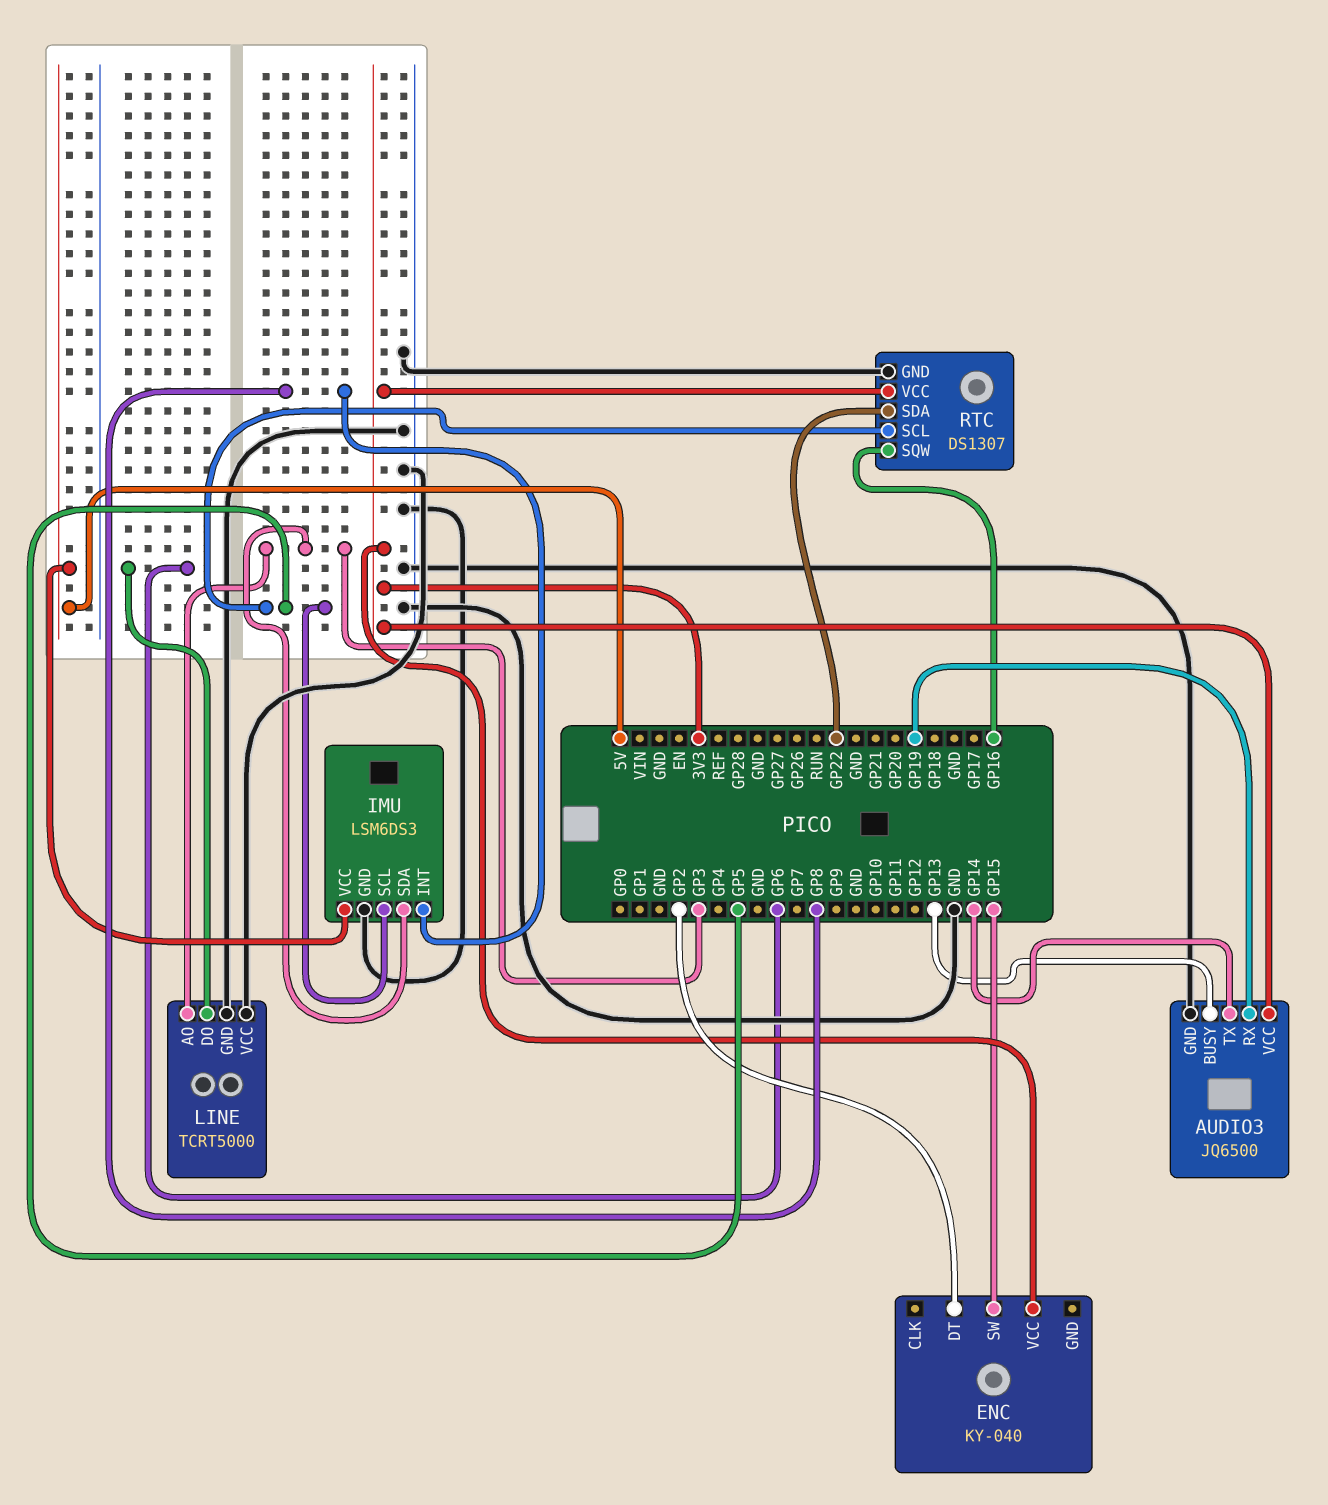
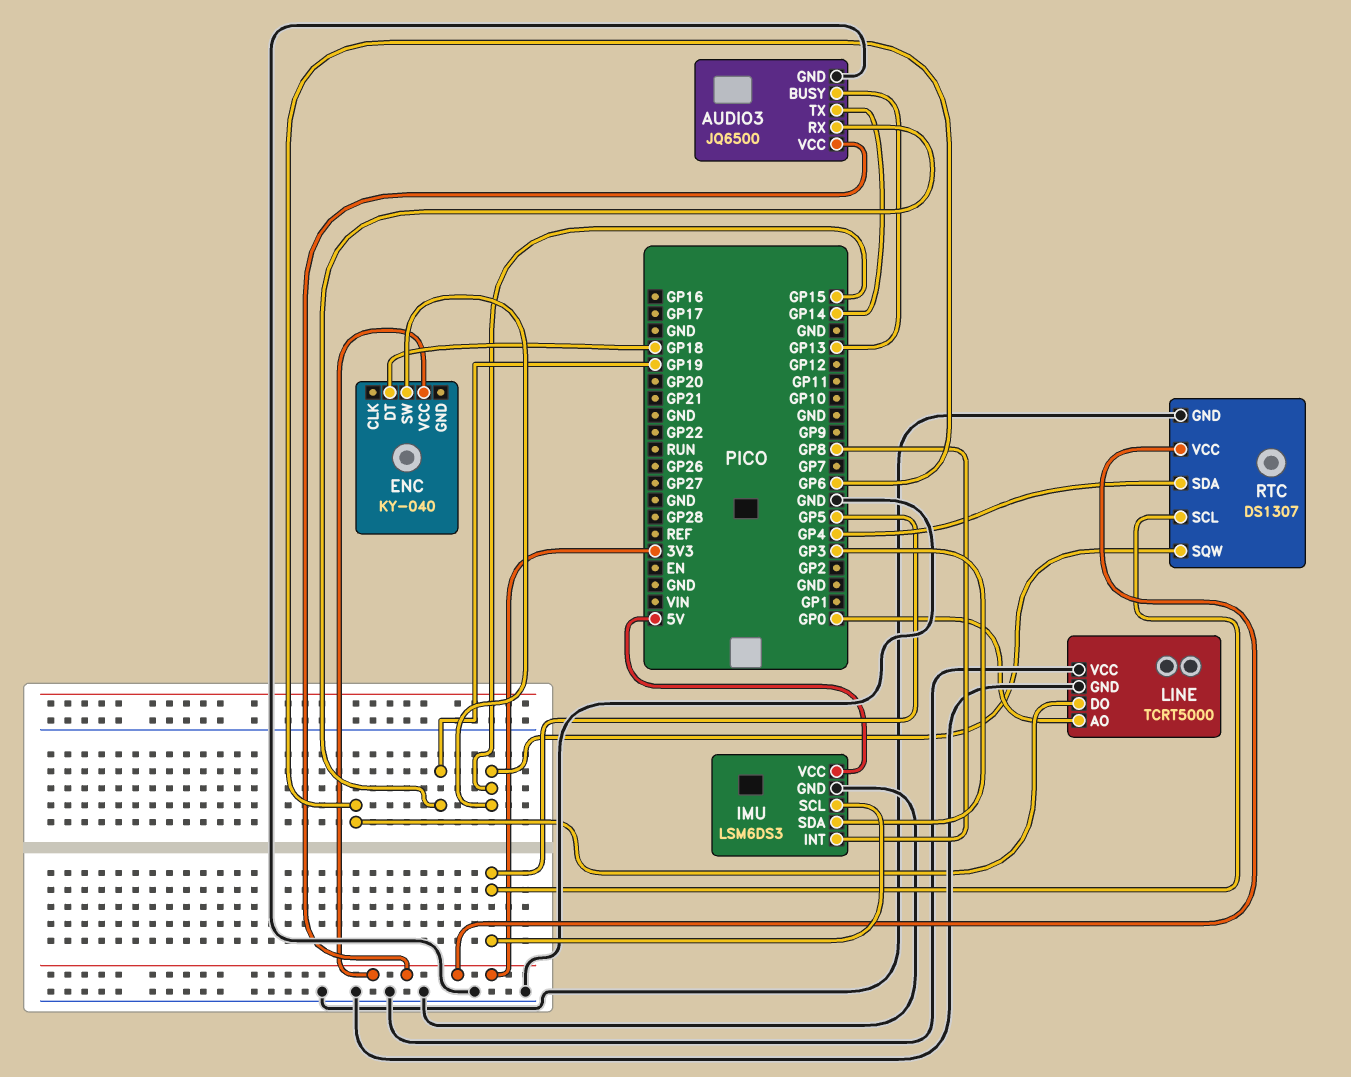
ENC pin DT: GP2 -> GP18
LINE pin AO: GP3 -> GP0
RTC pin SDA: GP22 -> GP4
RTC pin SQW: GP16 -> GP15

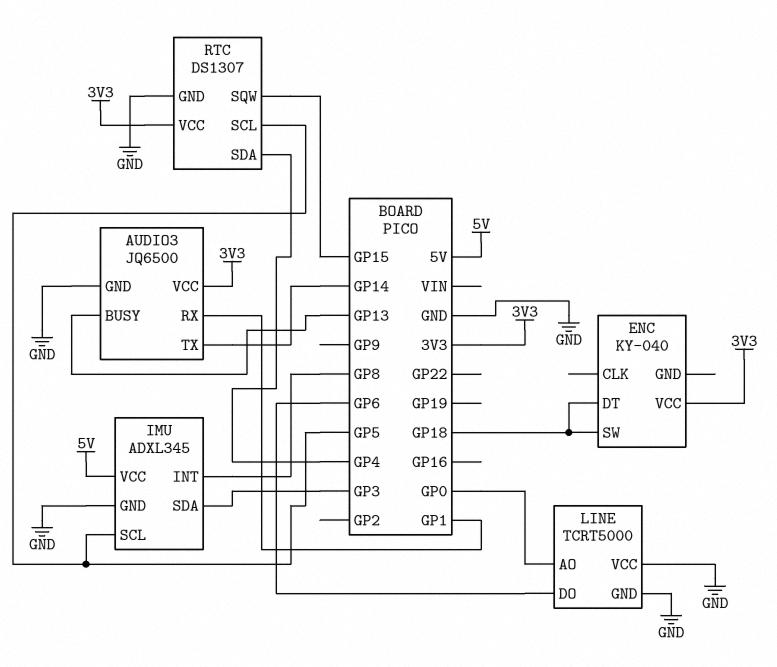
AUDIO3 pin RX: GP19 -> GP1
ENC pin SW: GP15 -> GP18
IMU: LSM6DS3 -> ADXL345

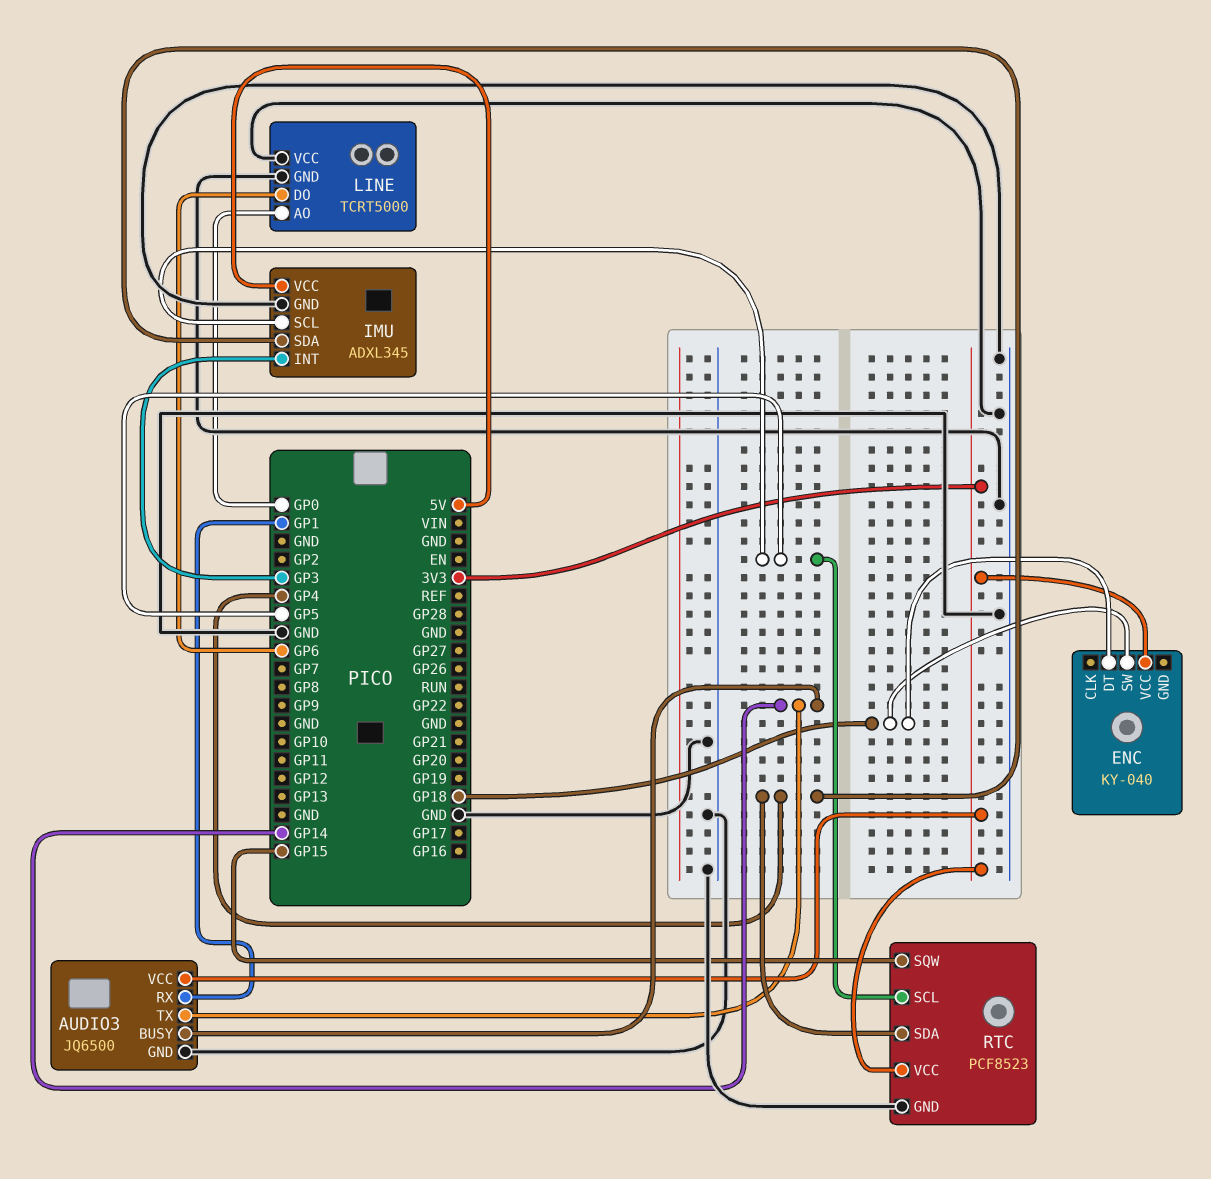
AUDIO3 pin BUSY: GP13 -> GP14
IMU pin INT: GP8 -> GP3
IMU pin SDA: GP3 -> GP4
RTC: DS1307 -> PCF8523

